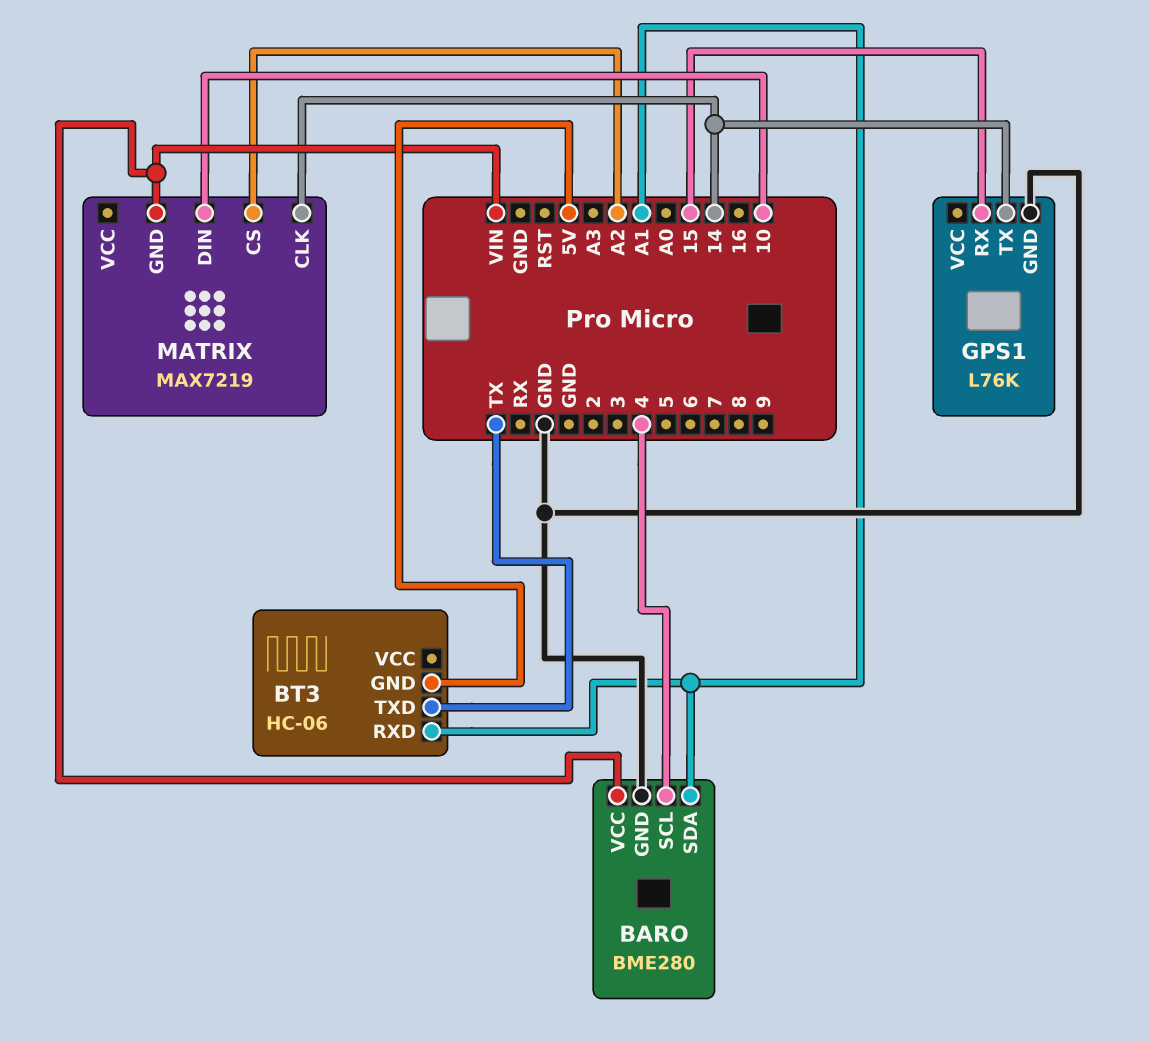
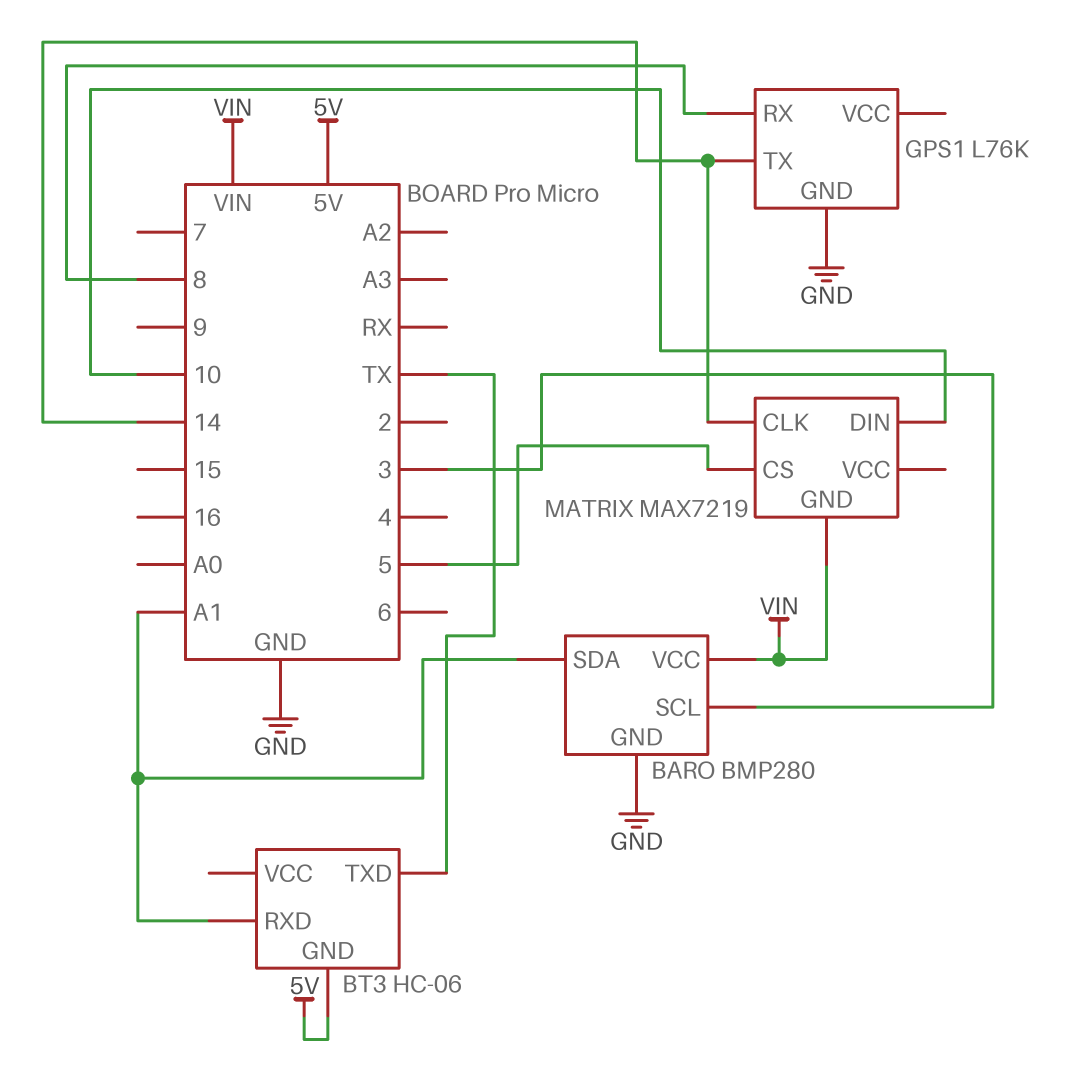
BARO: BME280 -> BMP280
BARO pin SCL: 4 -> 3
GPS1 pin RX: 15 -> 8
MATRIX pin CS: A2 -> 5

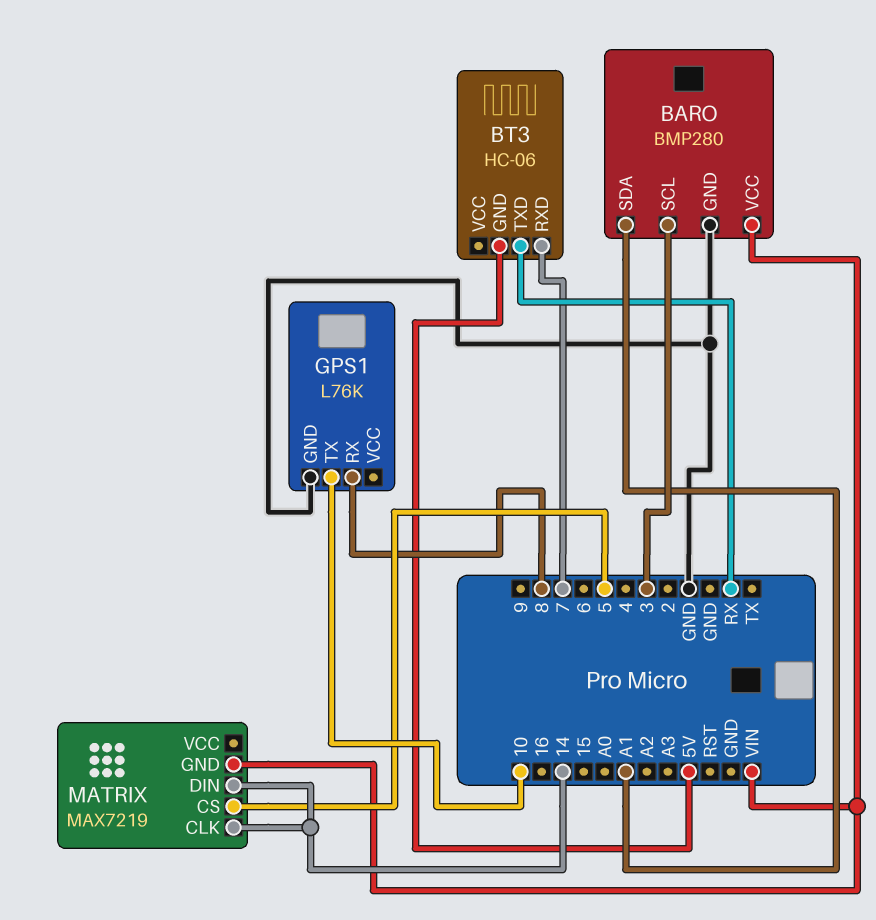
BT3 pin RXD: A1 -> 7
BT3 pin TXD: TX -> RX
GPS1 pin TX: 14 -> 10
MATRIX pin DIN: 10 -> 14

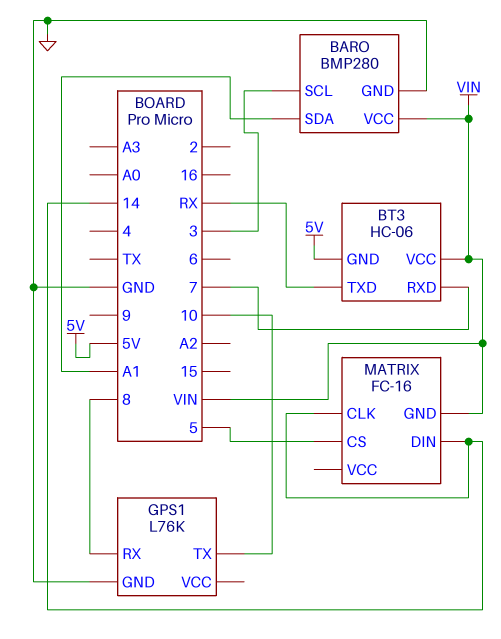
BT3 pin VCC: none -> VIN
MATRIX: MAX7219 -> FC-16

